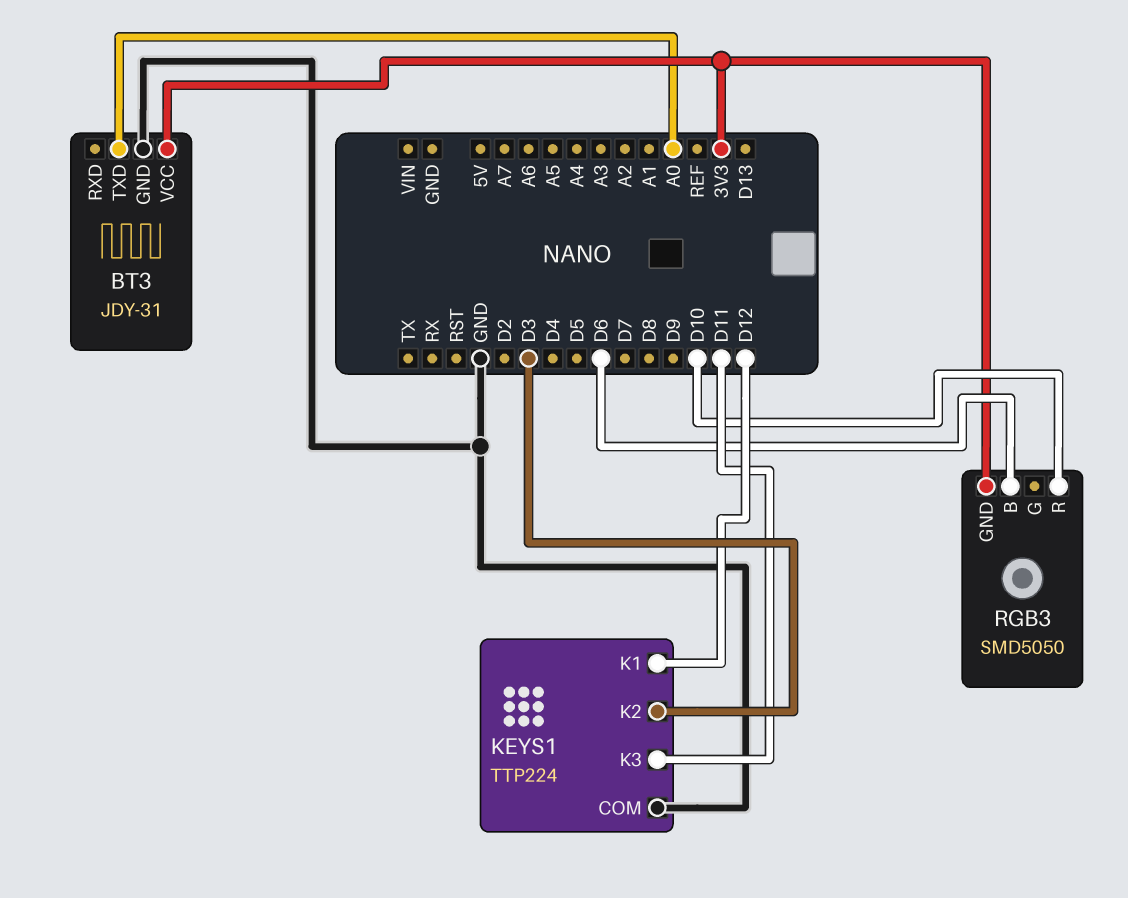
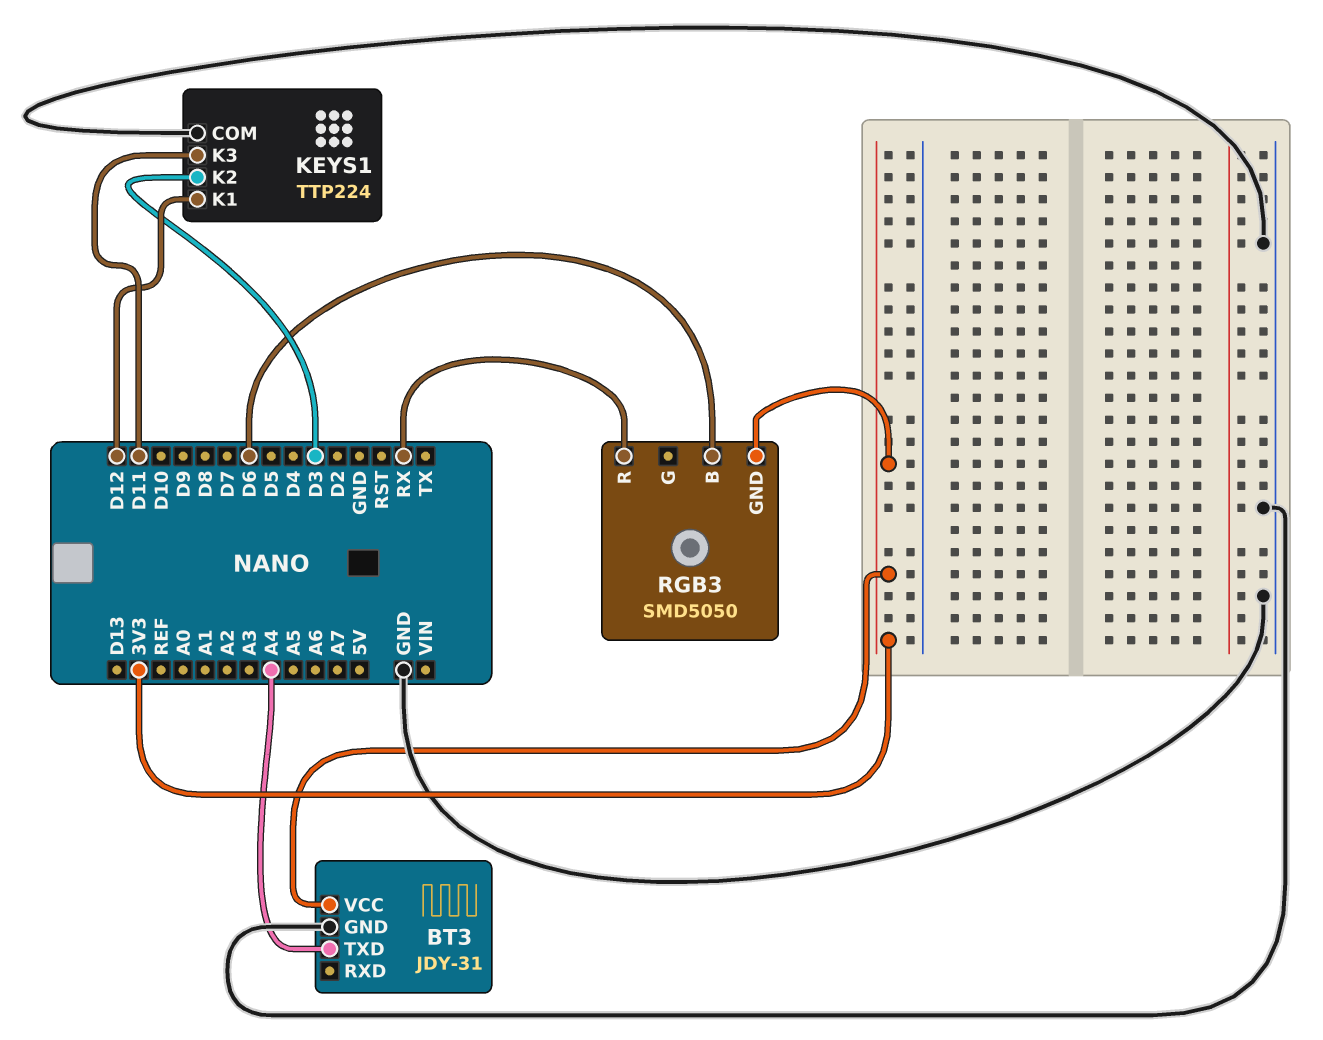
BT3 pin TXD: A0 -> A4
RGB3 pin R: D10 -> RX

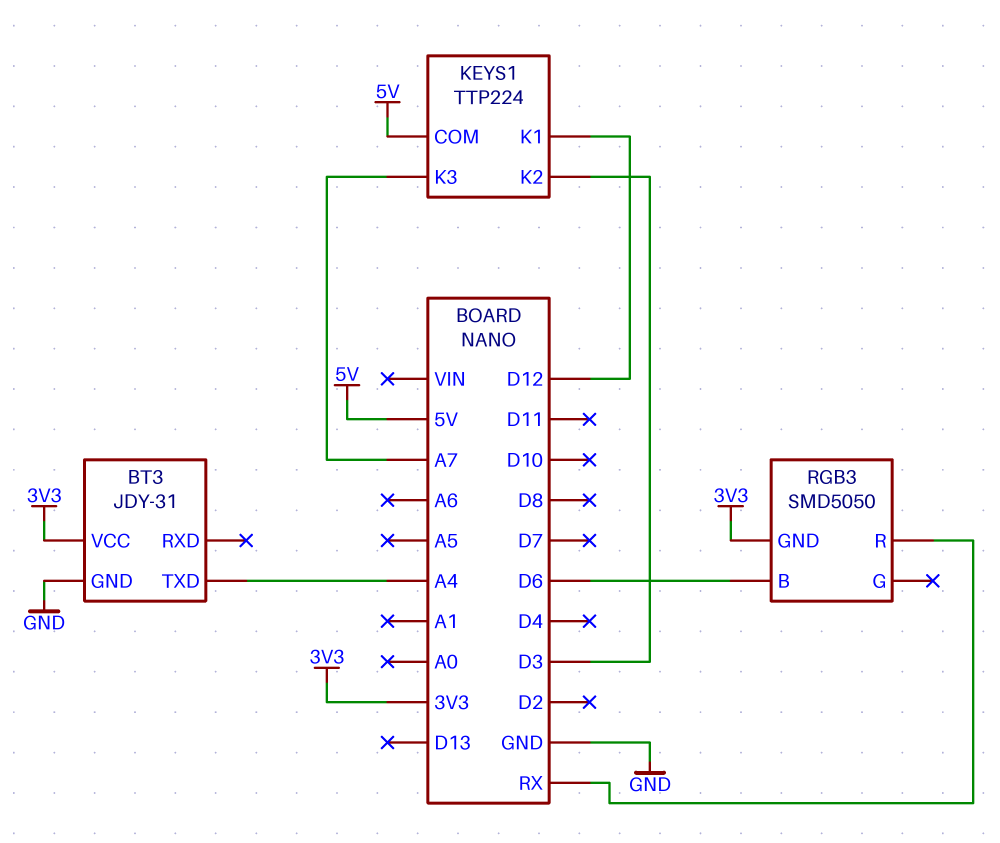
KEYS1 pin COM: GND -> 5V
KEYS1 pin K3: D11 -> A7

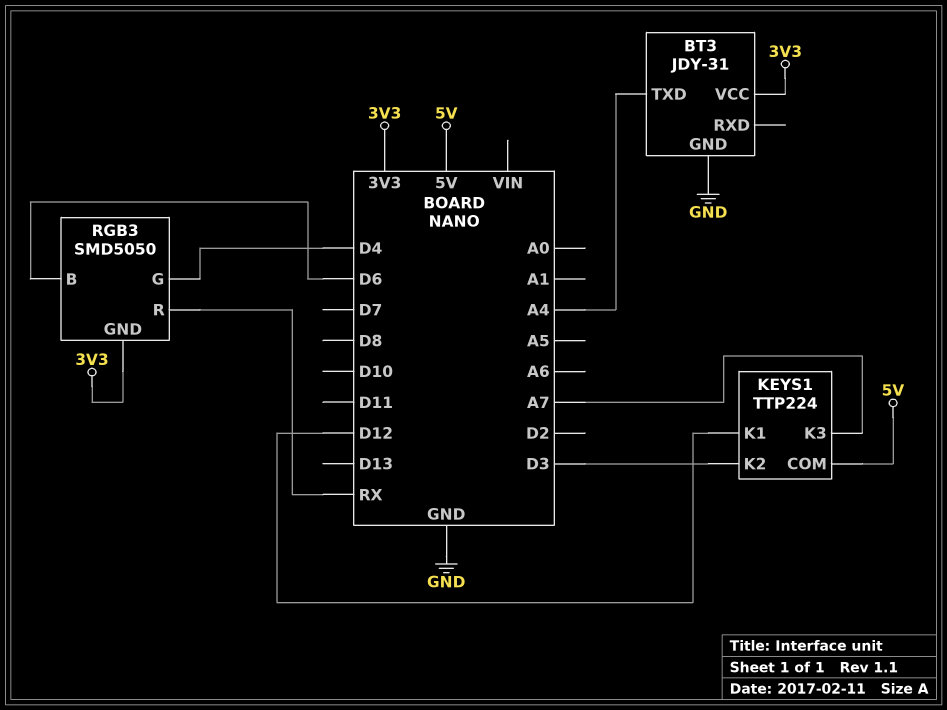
RGB3 pin G: none -> D4

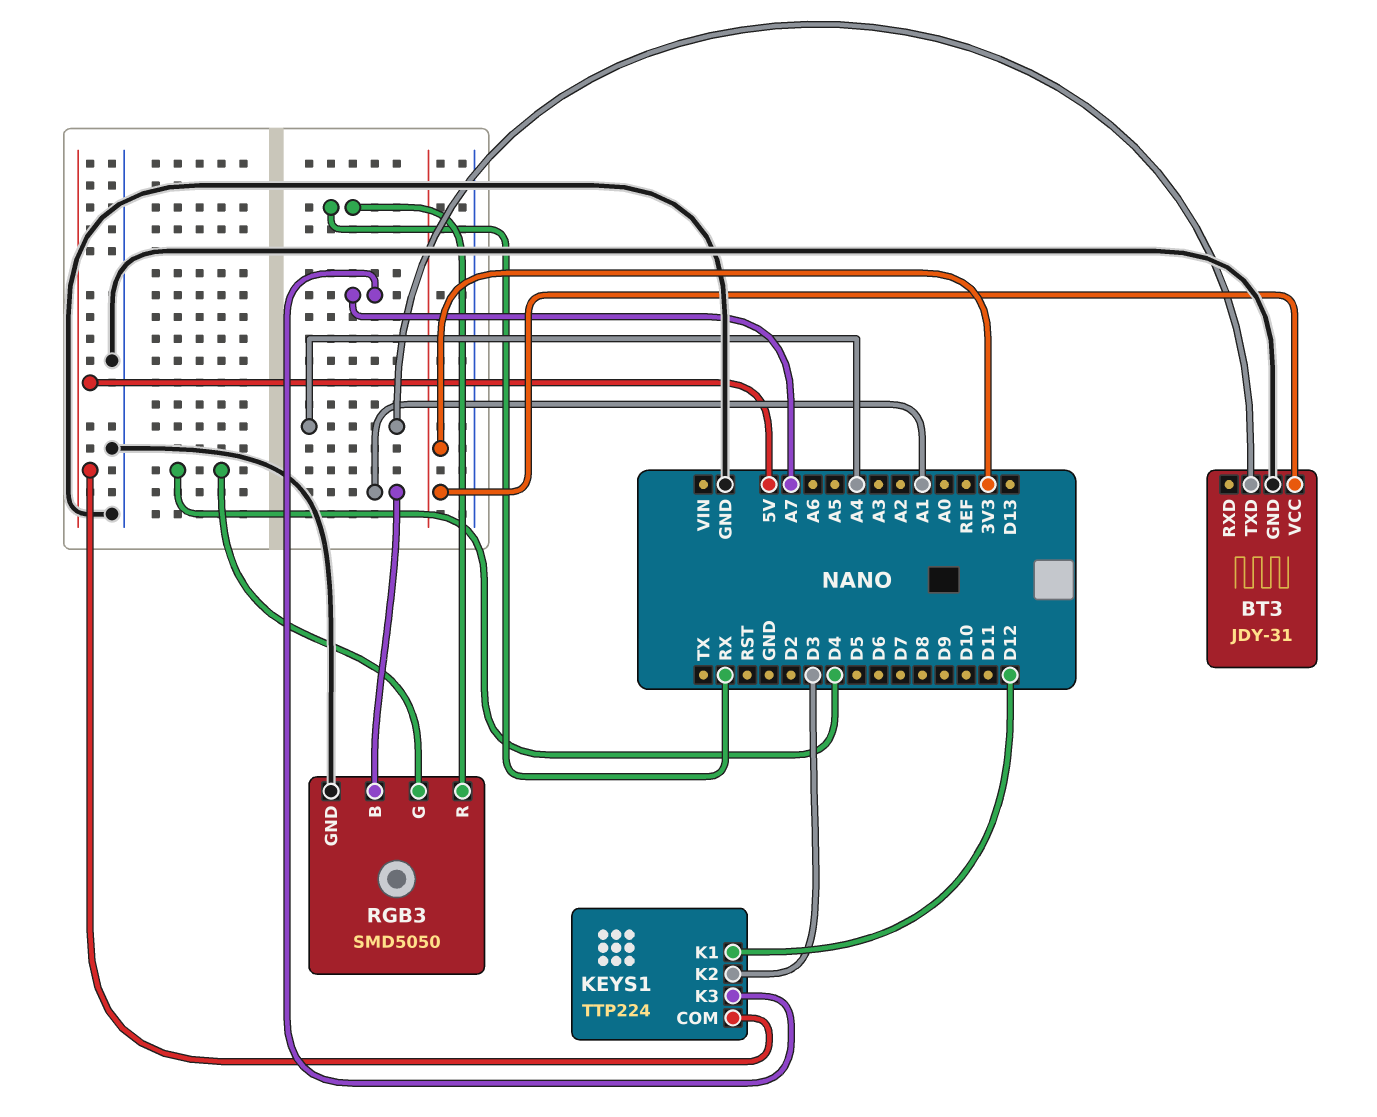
RGB3 pin B: D6 -> A1
RGB3 pin GND: 3V3 -> GND

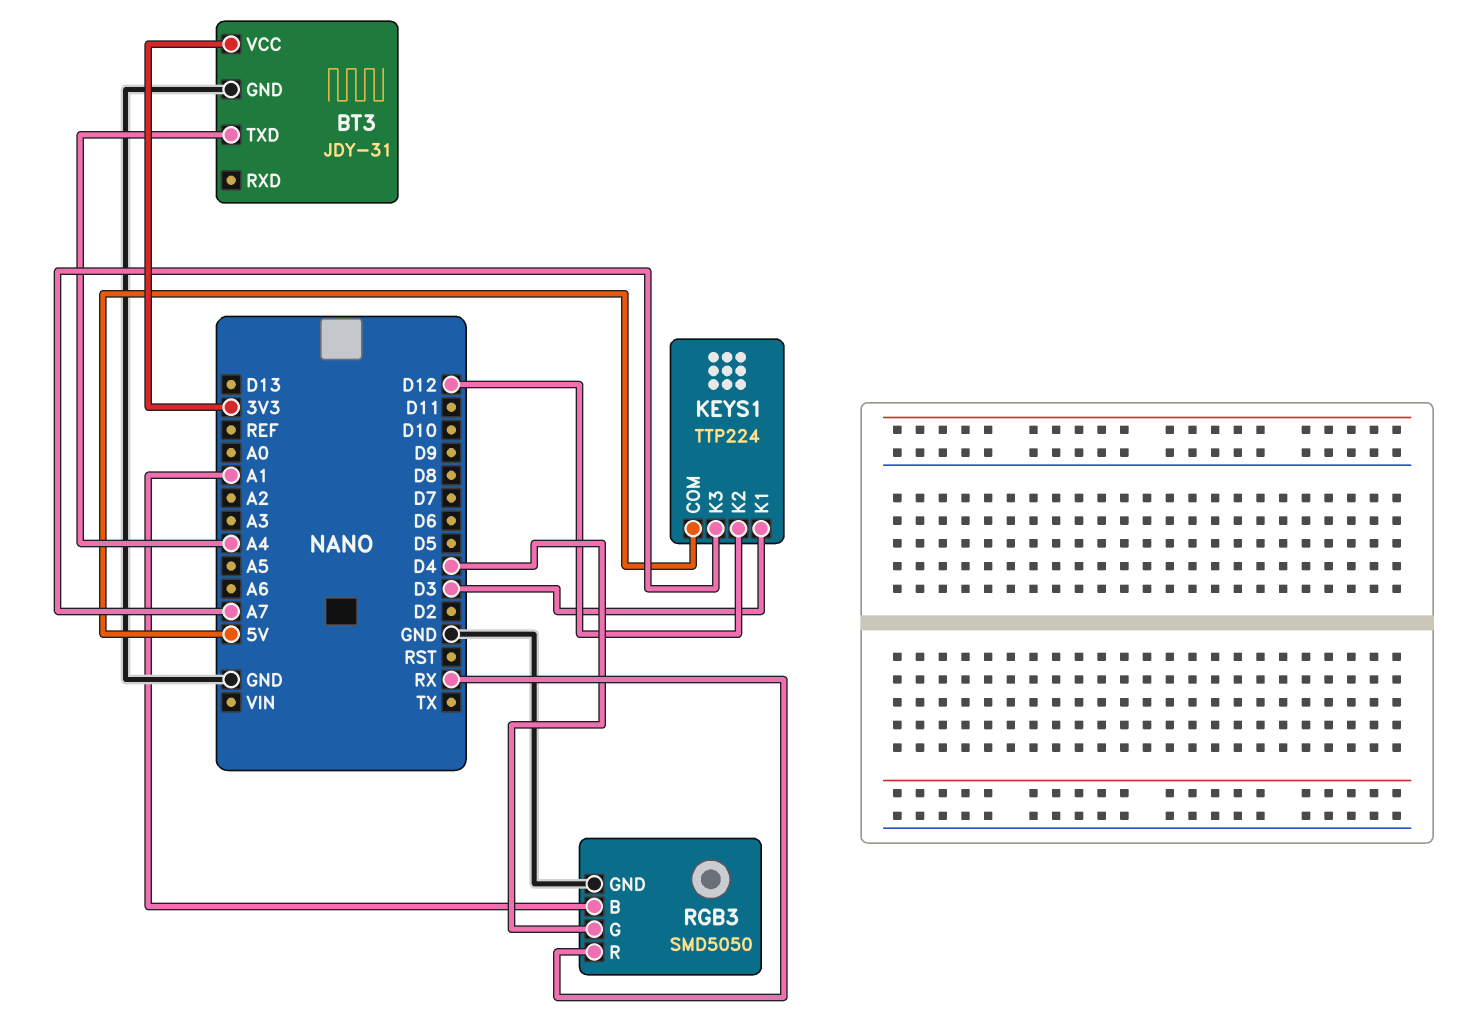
KEYS1 pin K1: D12 -> D3
KEYS1 pin K2: D3 -> D12

